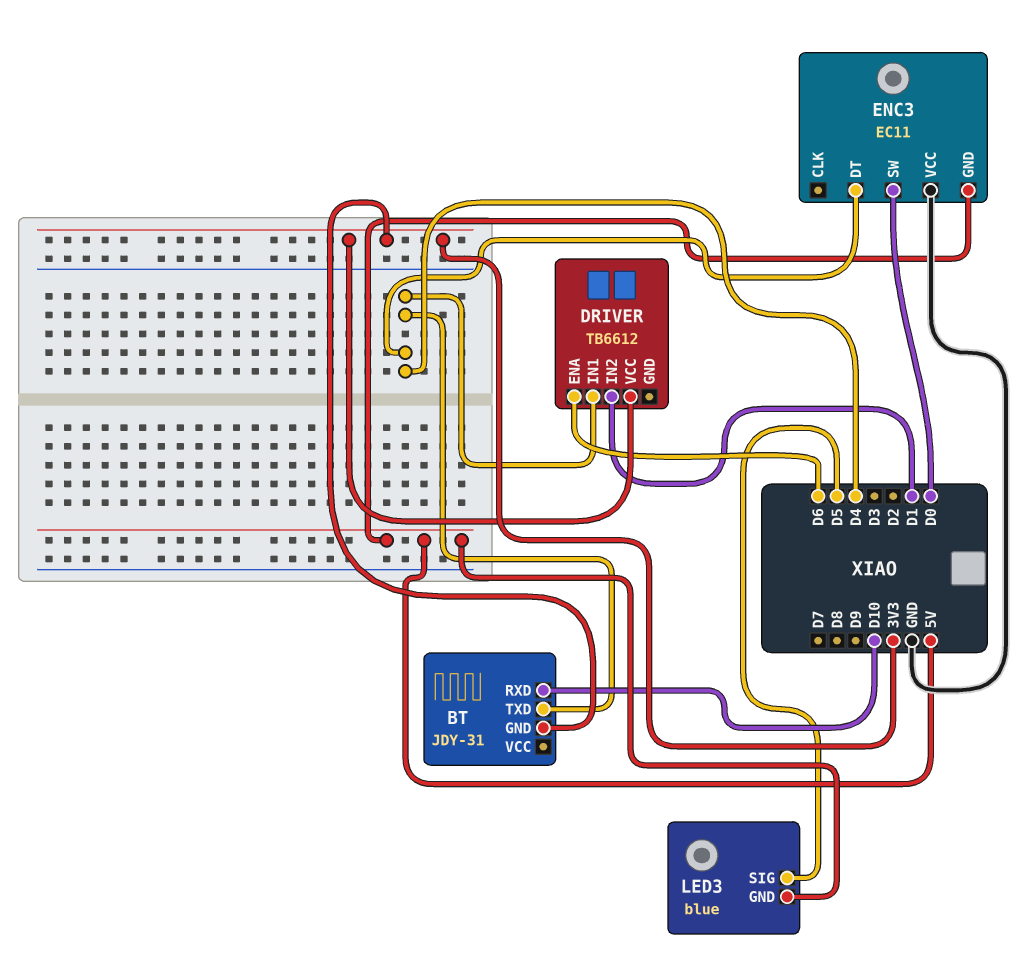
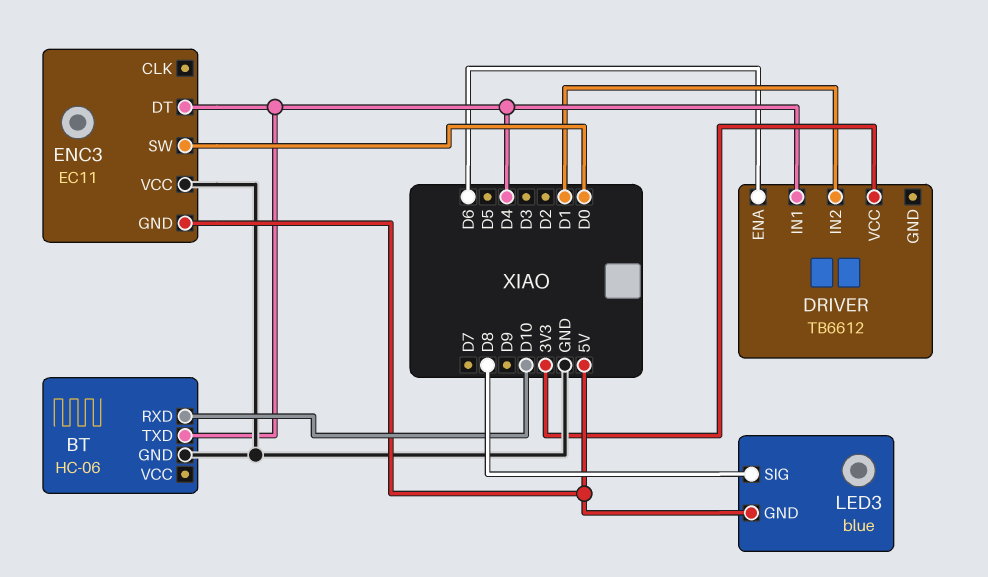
BT: JDY-31 -> HC-06
BT pin GND: 3V3 -> GND
LED3 pin SIG: D5 -> D8

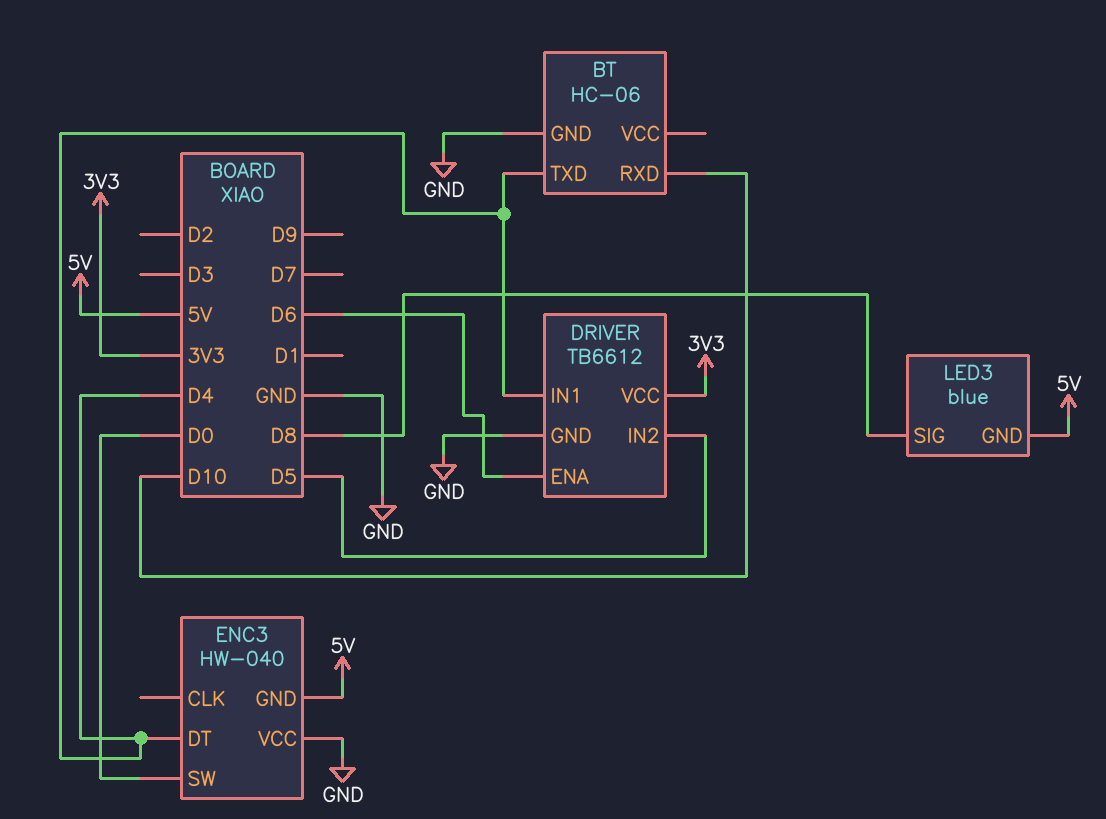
DRIVER pin GND: none -> GND
DRIVER pin IN2: D1 -> D5
ENC3: EC11 -> HW-040

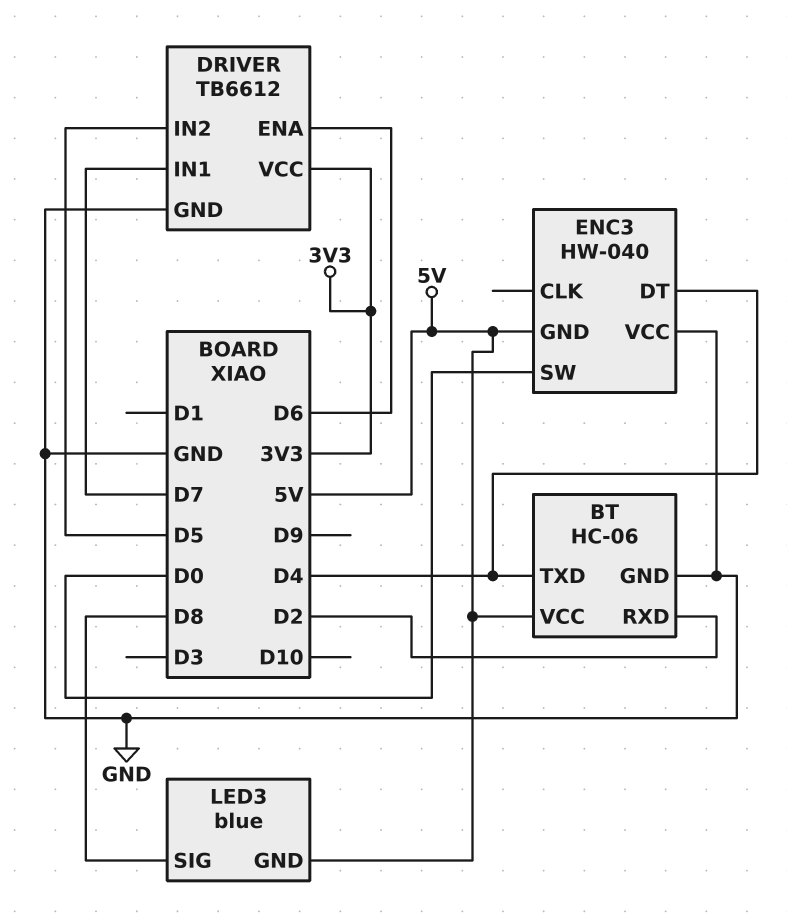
BT pin RXD: D10 -> D2
BT pin VCC: none -> 5V
DRIVER pin IN1: D4 -> D7

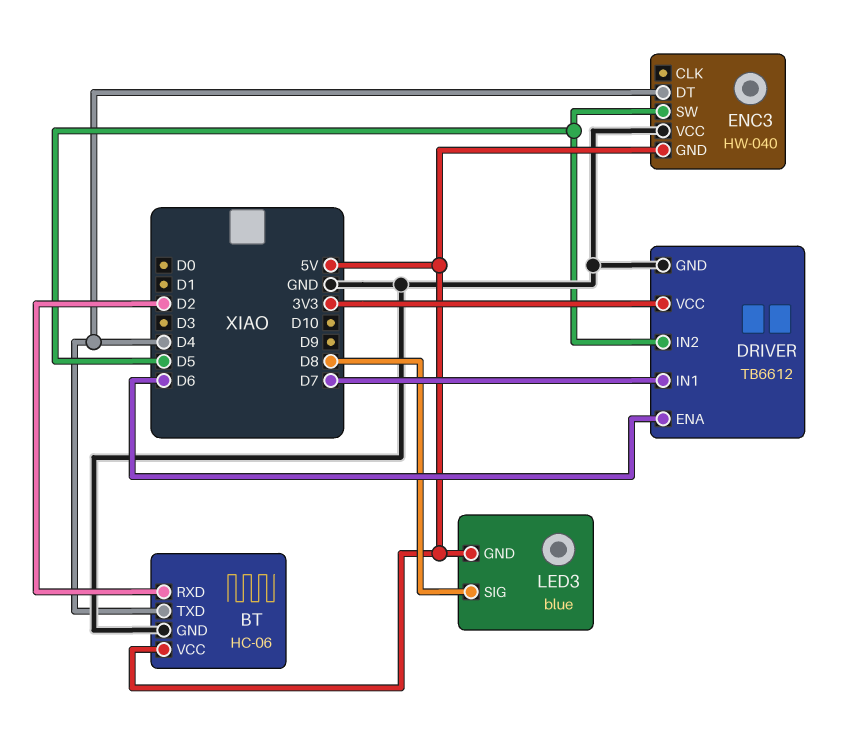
ENC3 pin SW: D0 -> D5

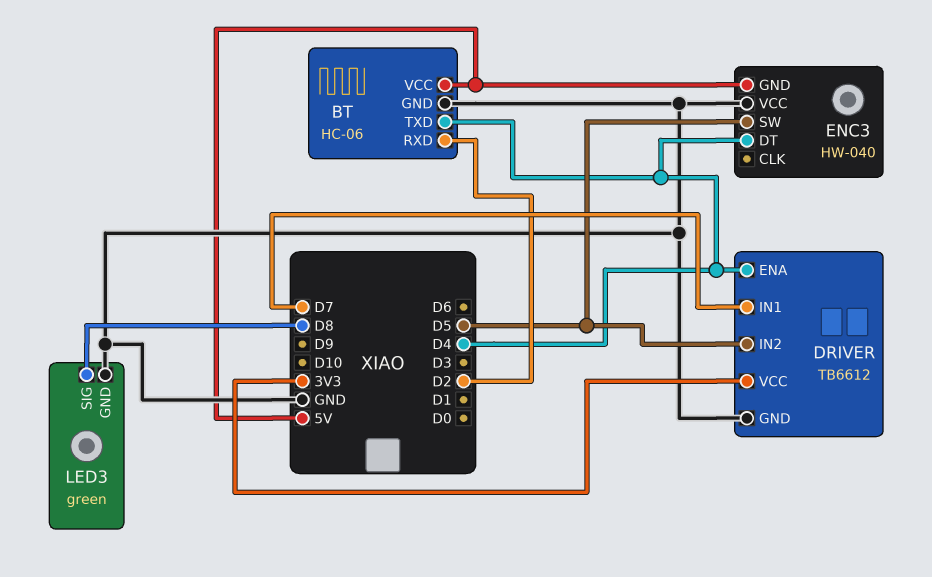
DRIVER pin ENA: D6 -> D4
LED3: blue -> green
LED3 pin GND: 5V -> GND

